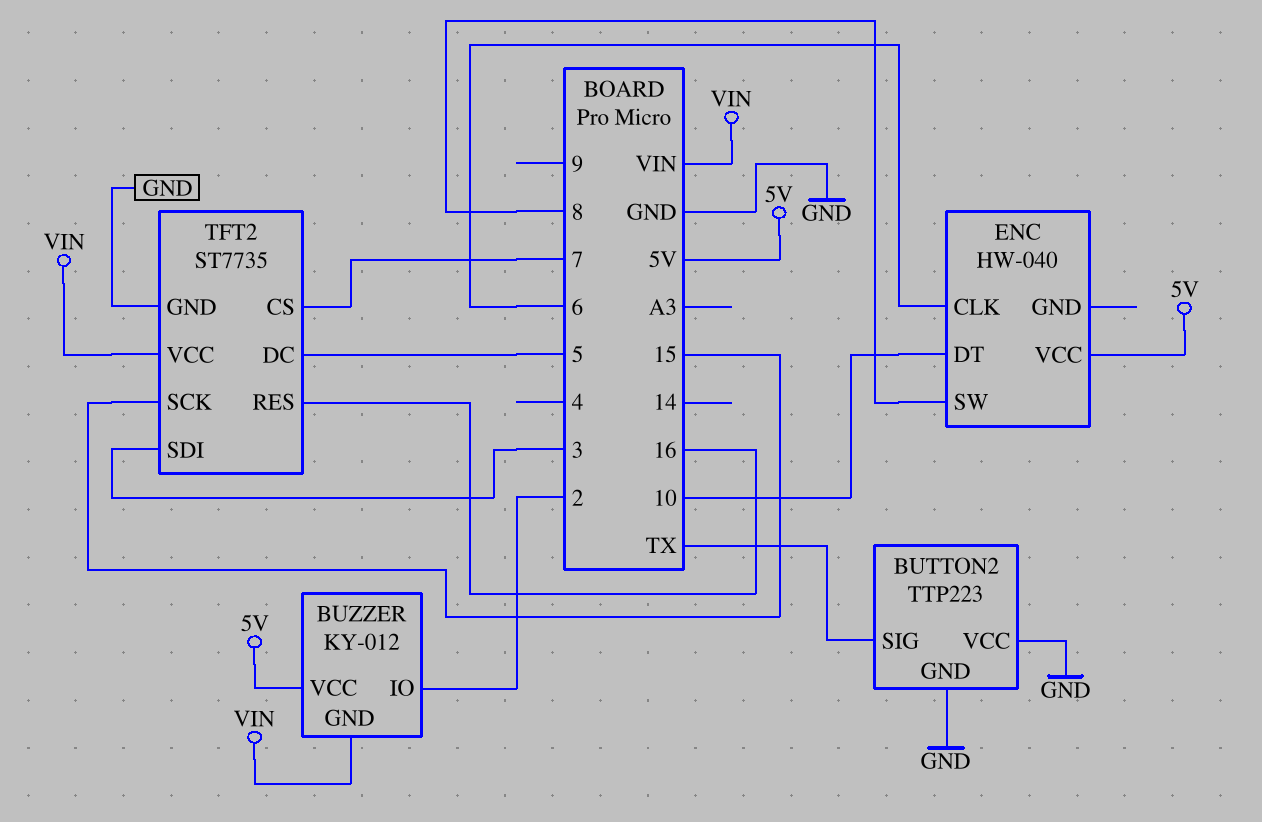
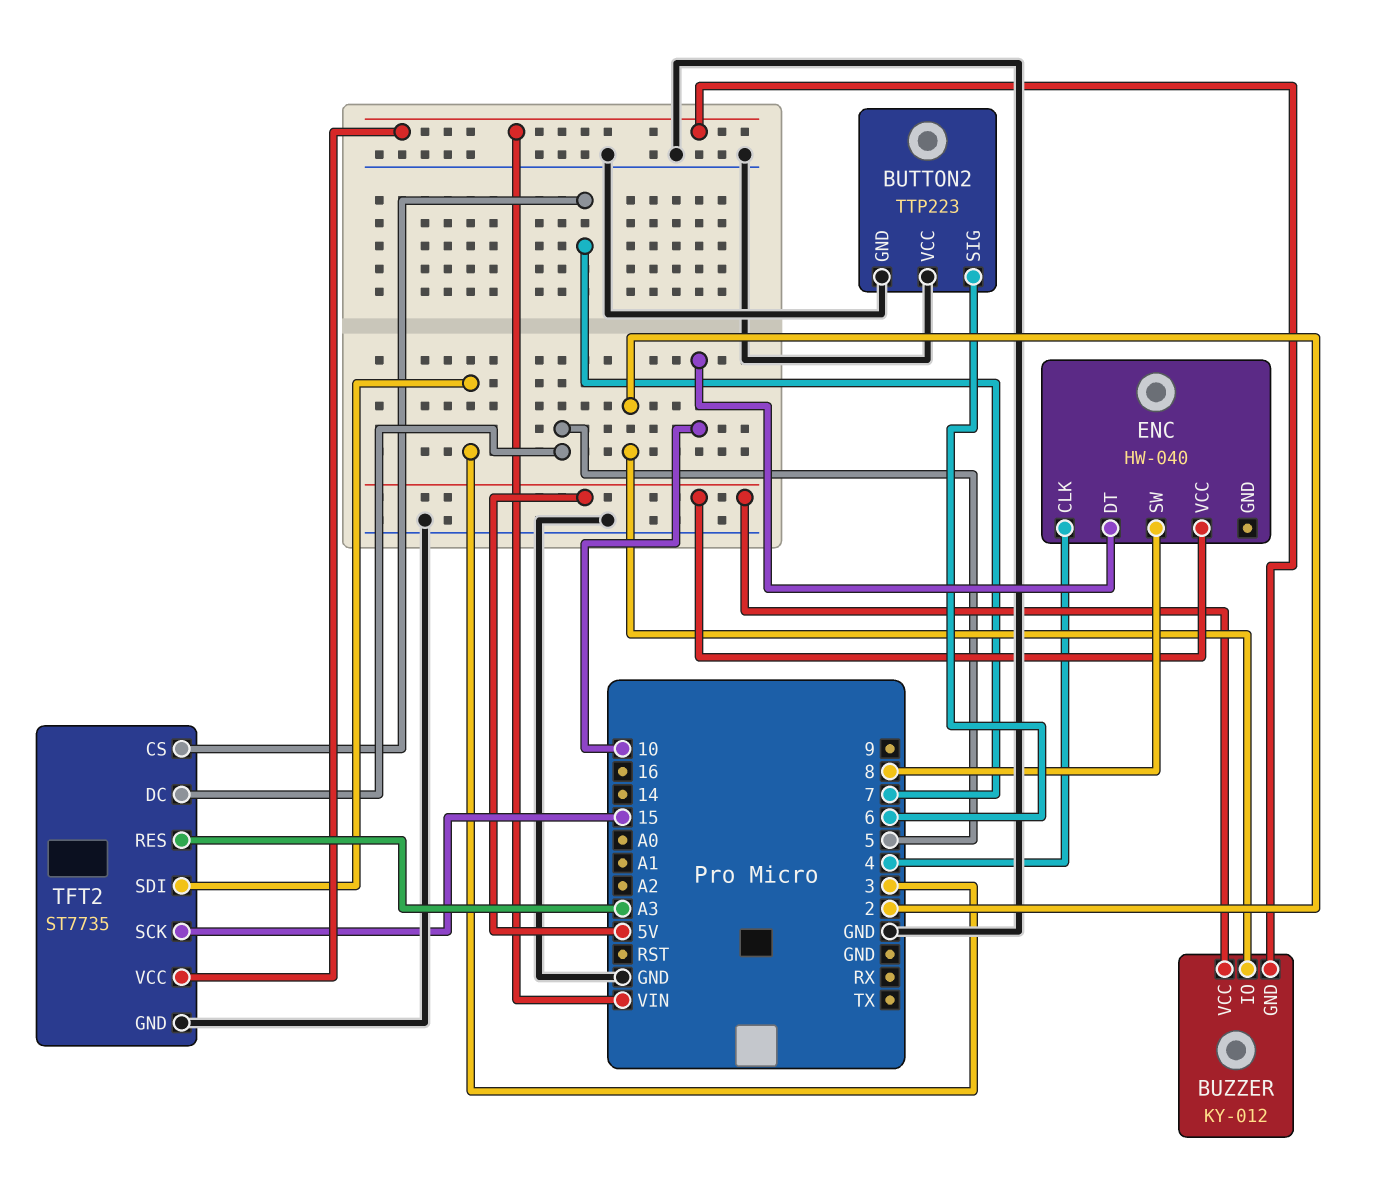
BUTTON2 pin SIG: TX -> 6
ENC pin CLK: 6 -> 4
TFT2 pin RES: 16 -> A3

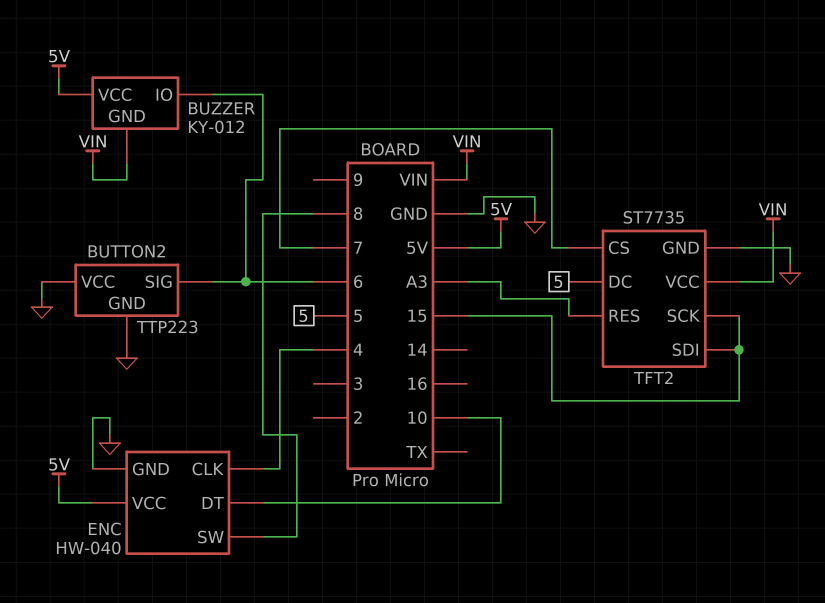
BUZZER pin IO: 2 -> 6
ENC pin GND: none -> GND
TFT2 pin SDI: 3 -> 15

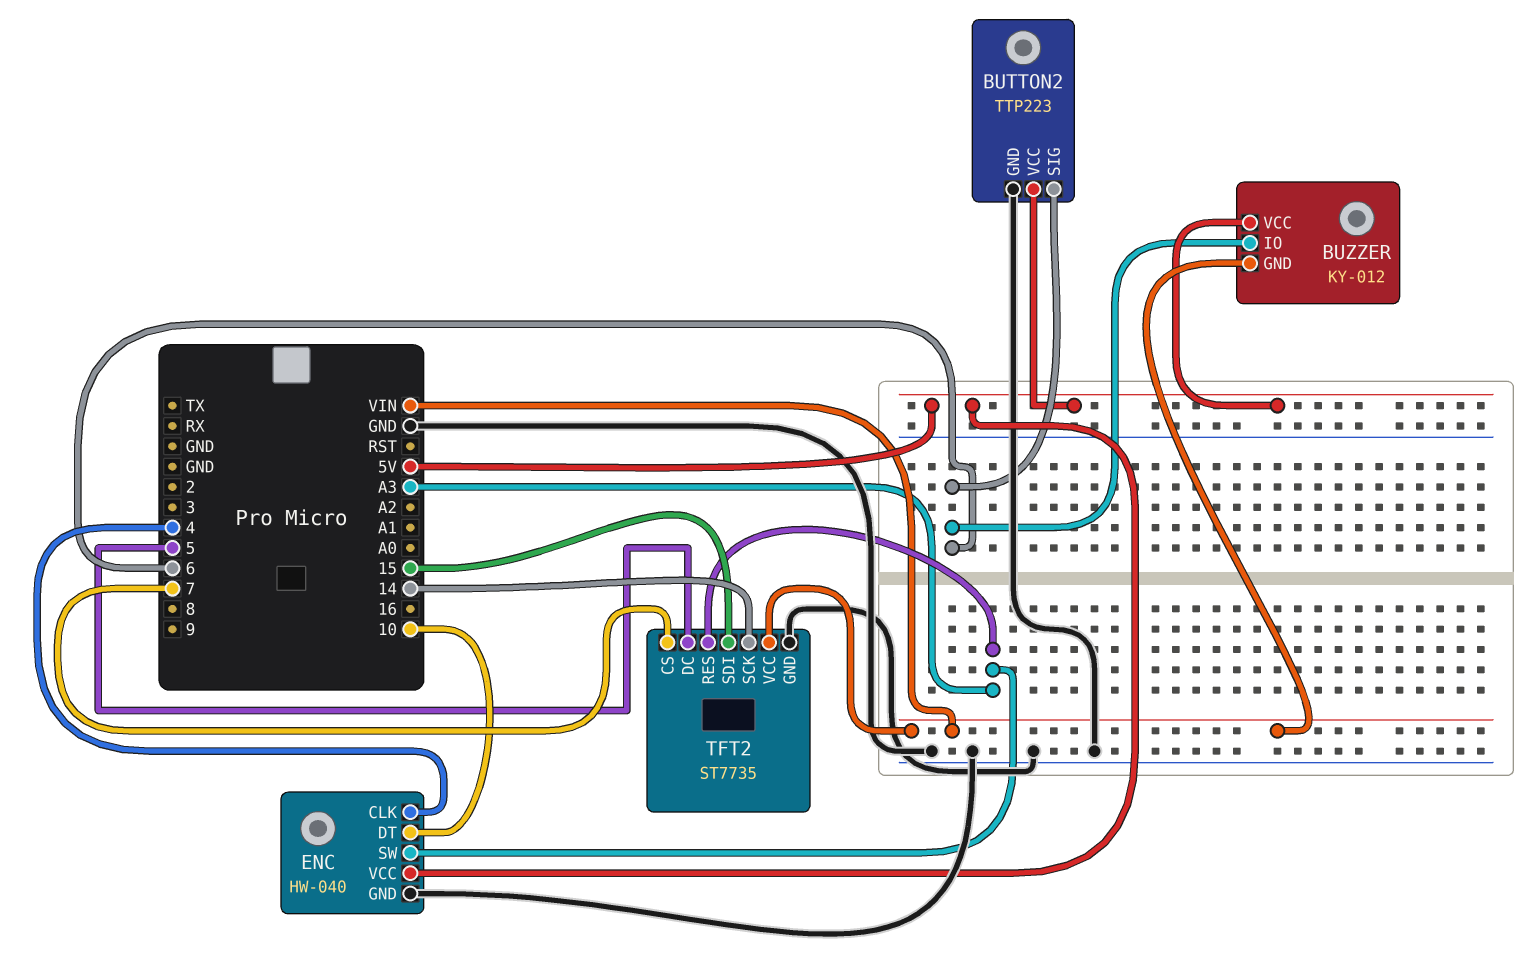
BUTTON2 pin VCC: GND -> 5V
ENC pin SW: 8 -> A3
TFT2 pin SCK: 15 -> 14

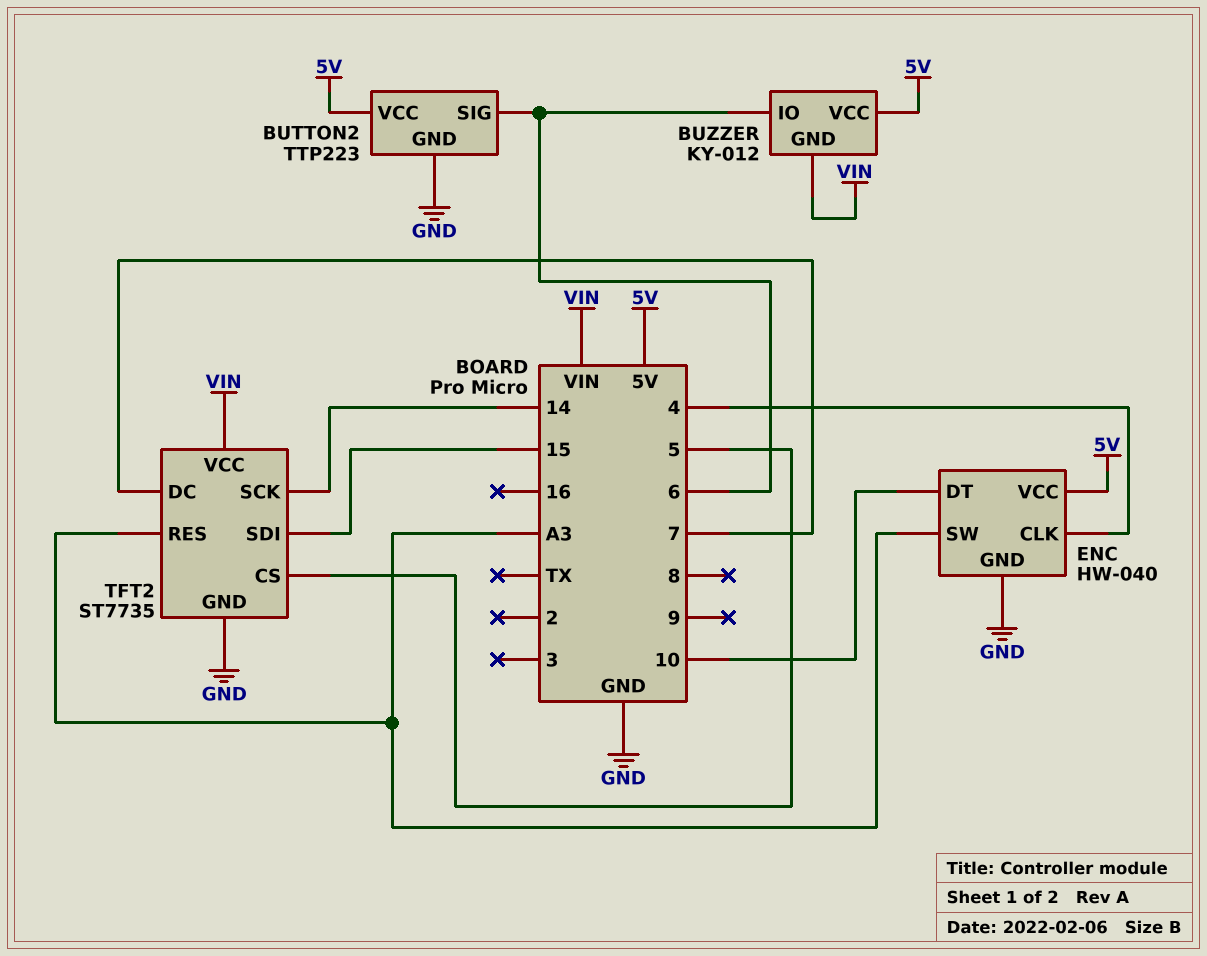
TFT2 pin CS: 7 -> 5
TFT2 pin DC: 5 -> 7

